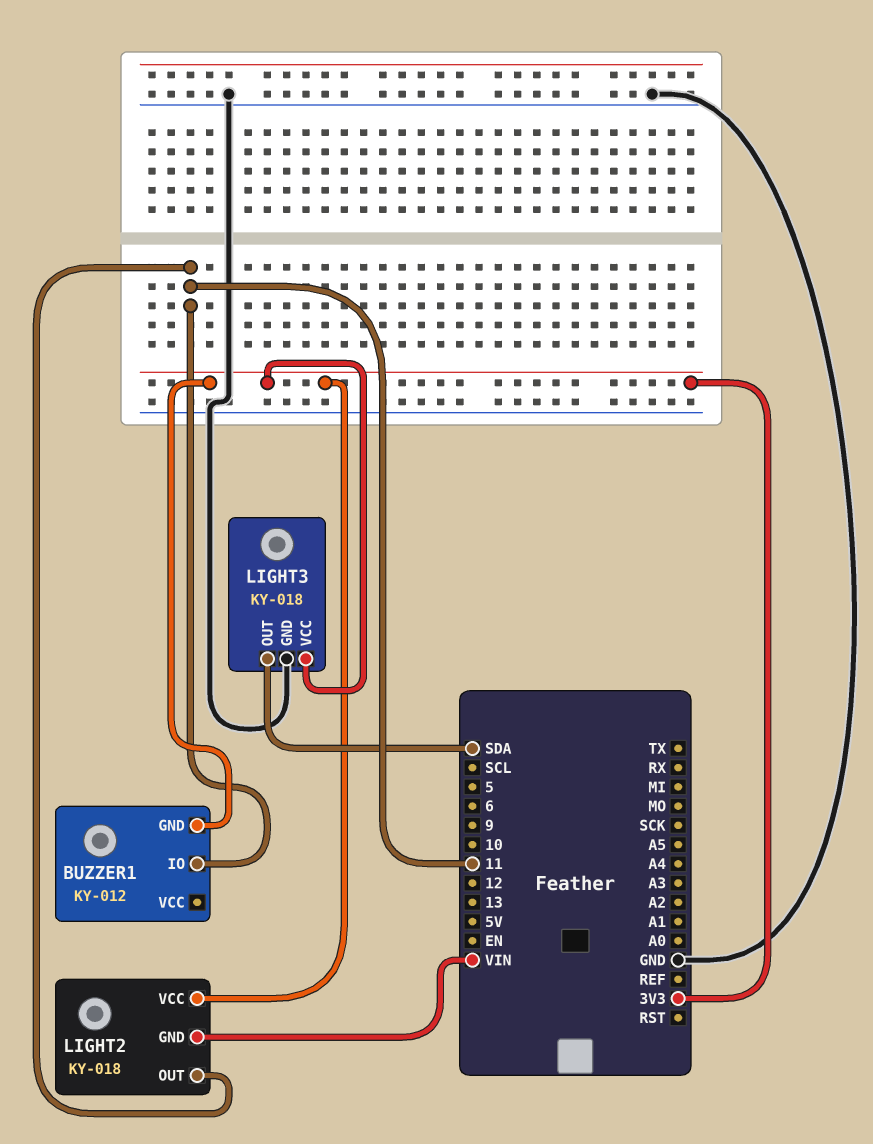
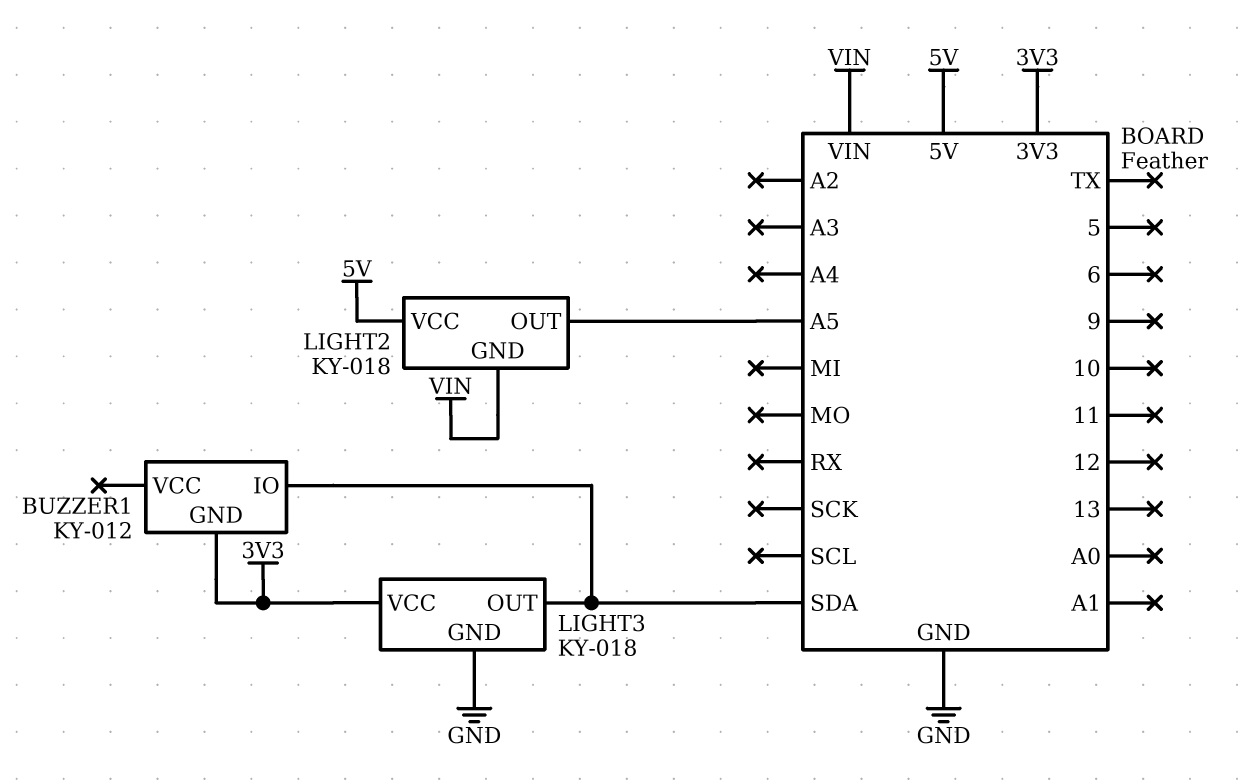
BUZZER1 pin IO: 11 -> SDA
LIGHT2 pin OUT: 11 -> A5
LIGHT2 pin VCC: 3V3 -> 5V

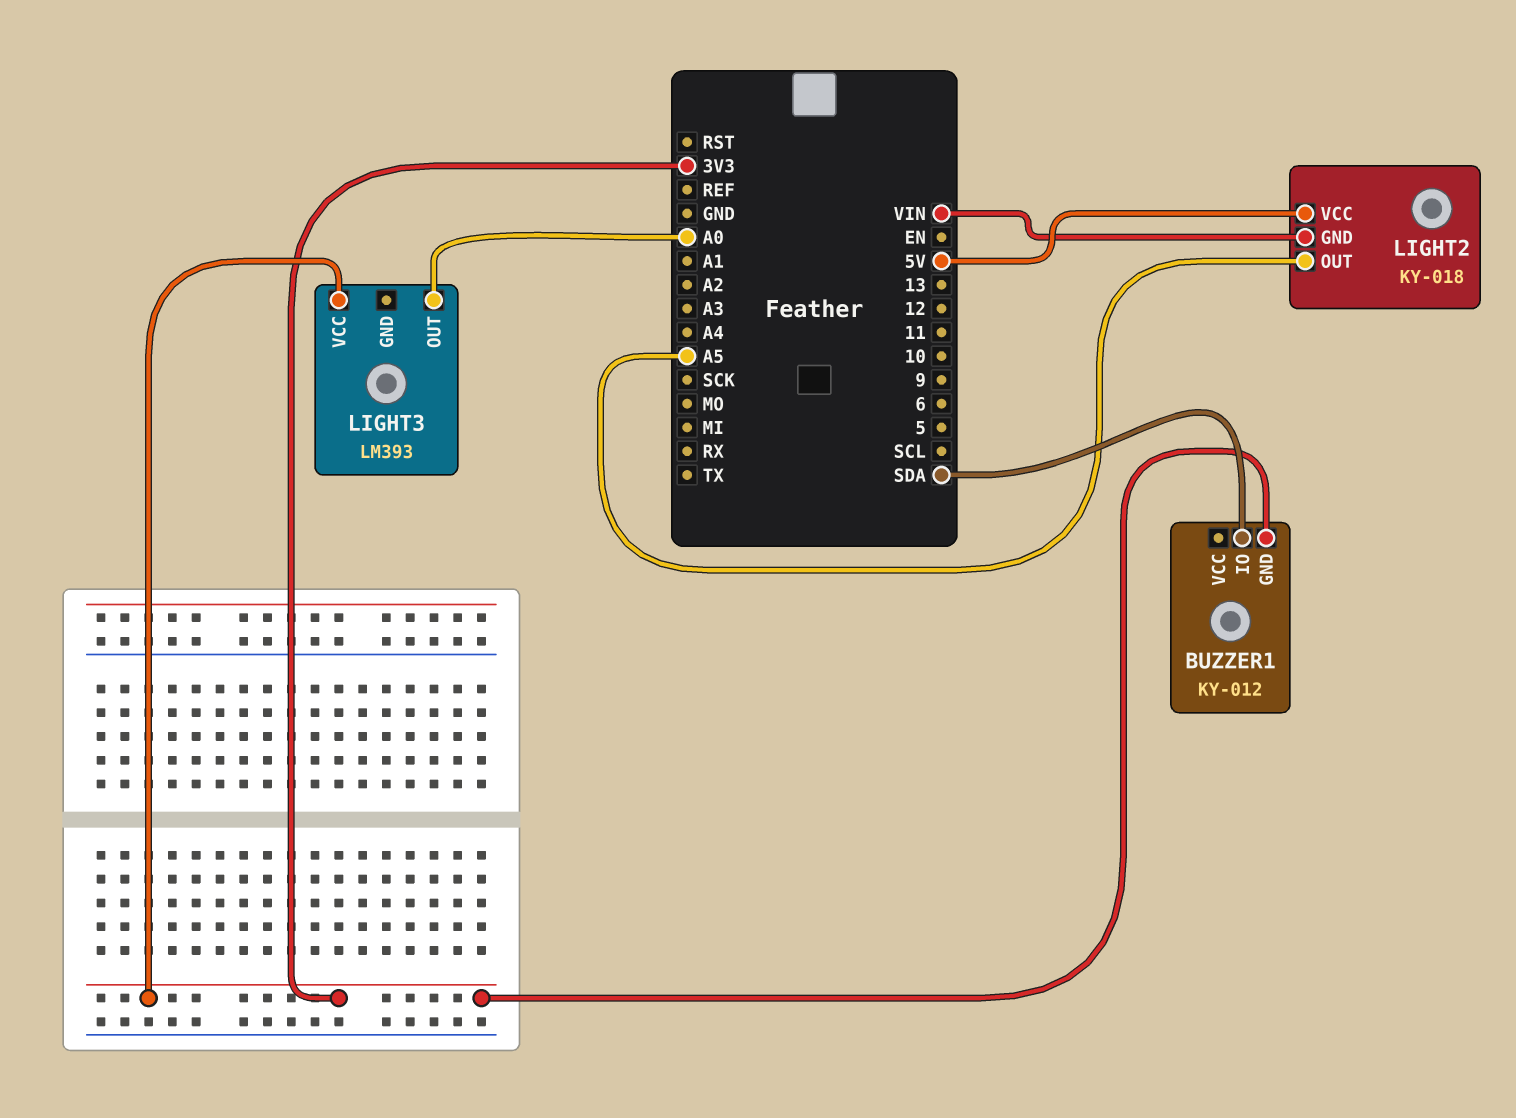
LIGHT3: KY-018 -> LM393
LIGHT3 pin GND: GND -> none
LIGHT3 pin OUT: SDA -> A0

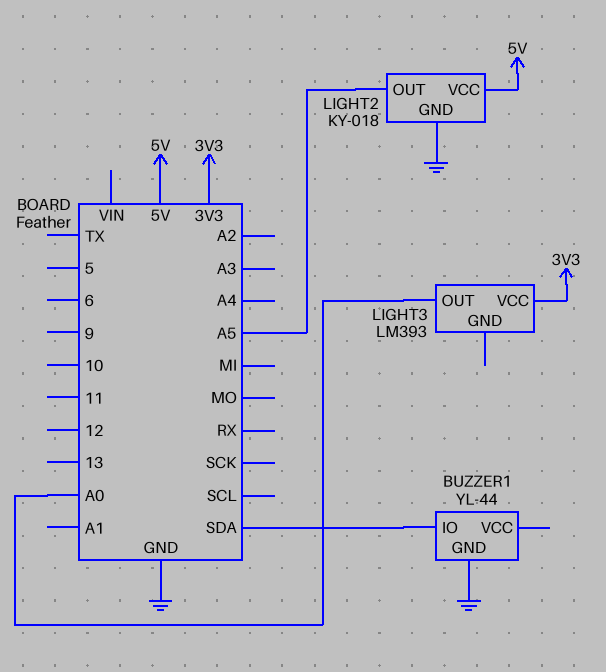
BUZZER1: KY-012 -> YL-44
BUZZER1 pin GND: 3V3 -> GND
LIGHT2 pin GND: VIN -> GND

